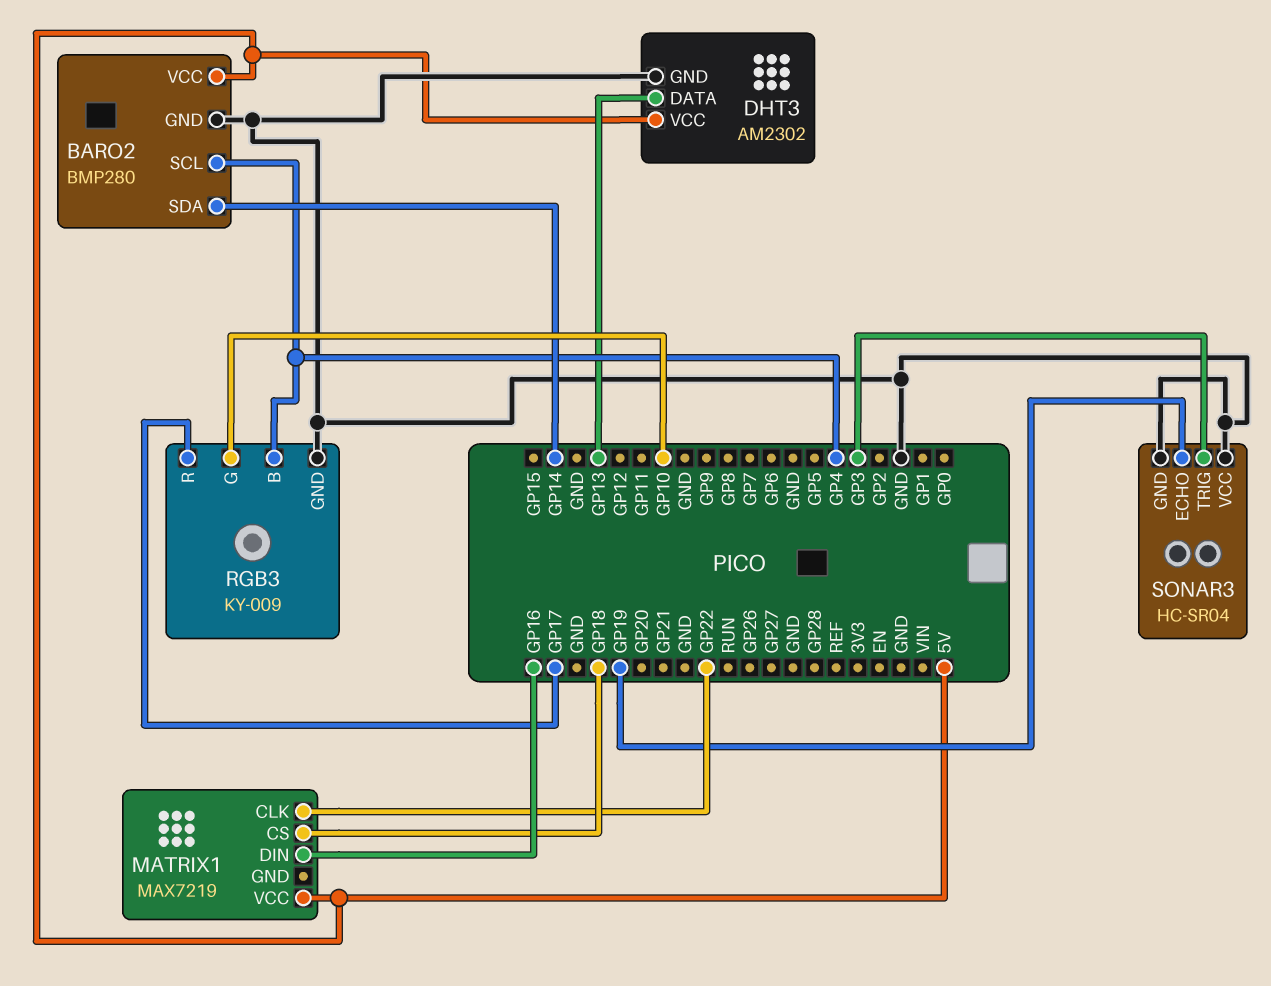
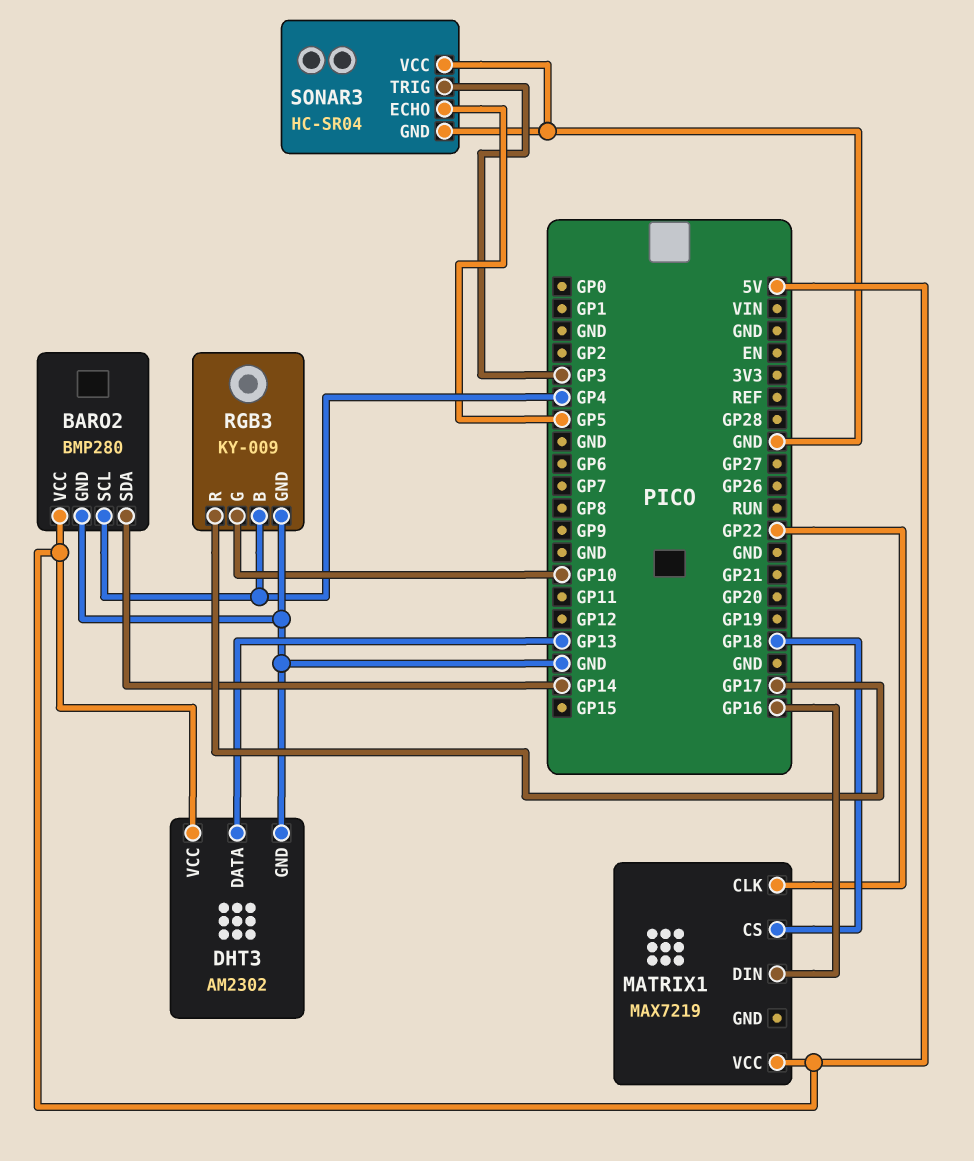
SONAR3 pin ECHO: GP19 -> GP5

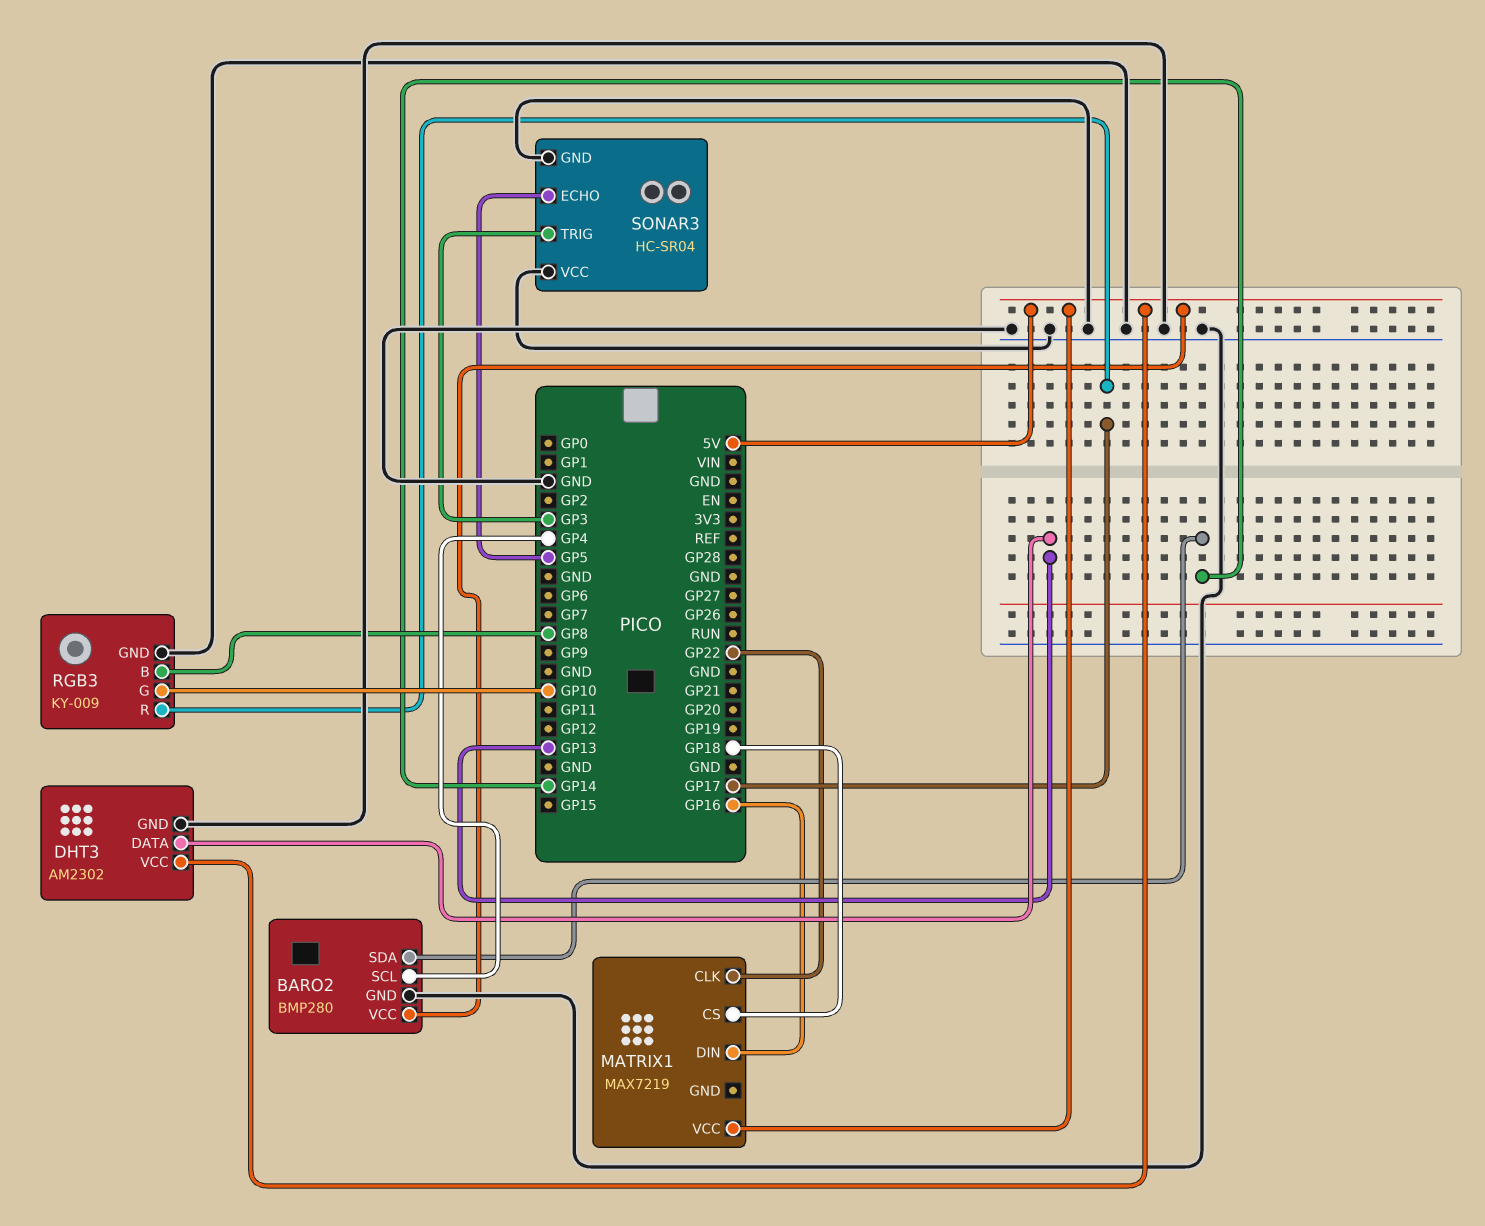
RGB3 pin B: GP4 -> GP8

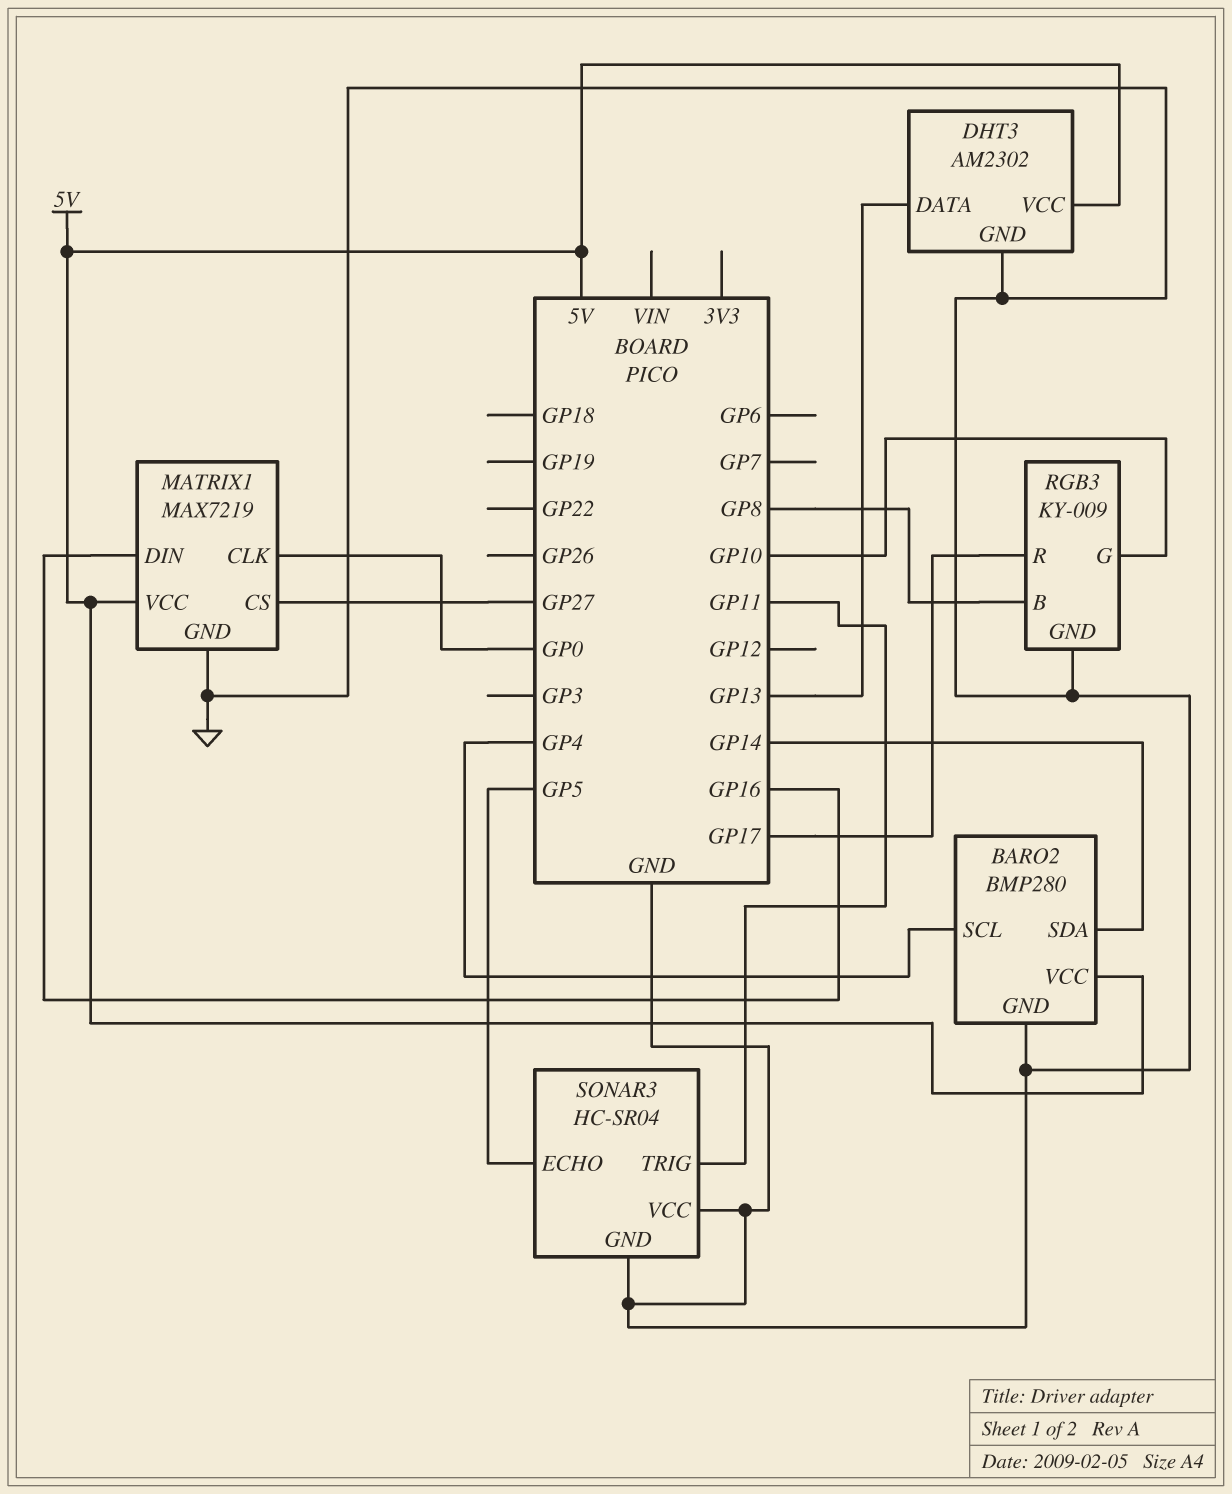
MATRIX1 pin CLK: GP22 -> GP0
MATRIX1 pin CS: GP18 -> GP27
MATRIX1 pin GND: none -> GND
SONAR3 pin TRIG: GP3 -> GP11

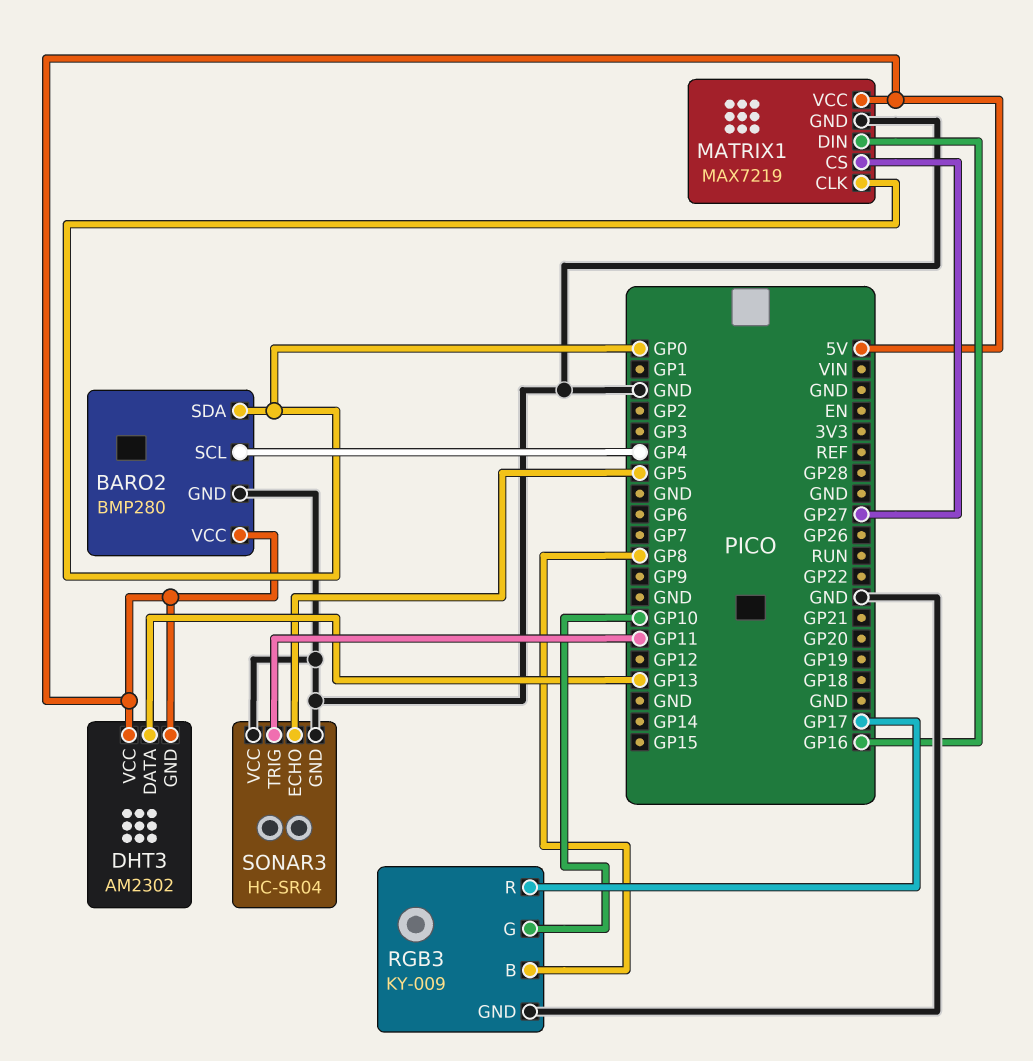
BARO2 pin SDA: GP14 -> GP0
DHT3 pin GND: GND -> 5V

